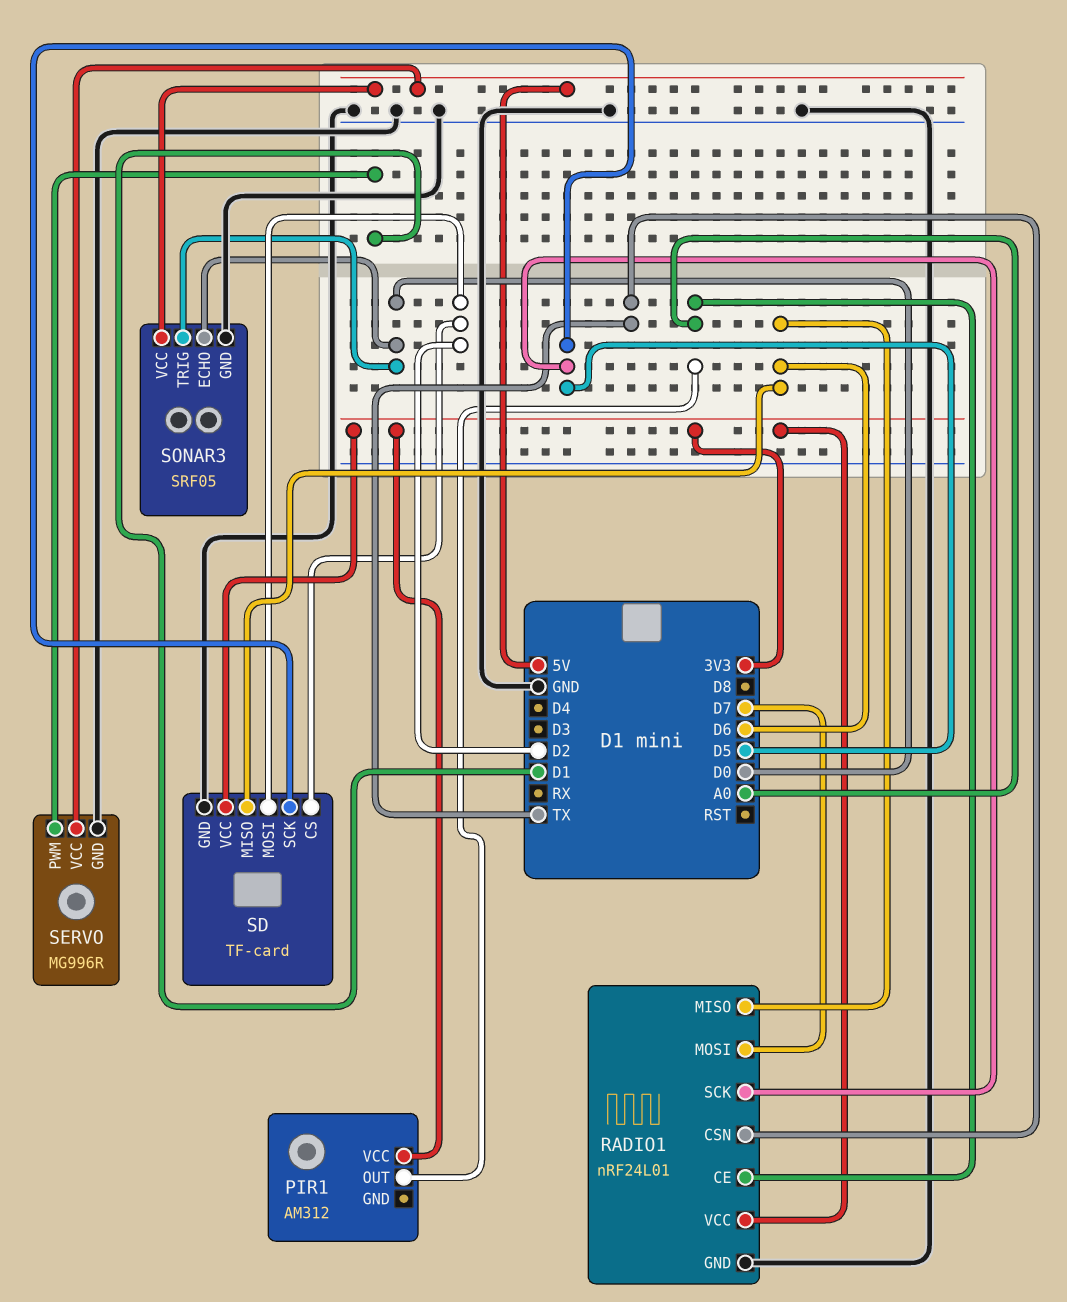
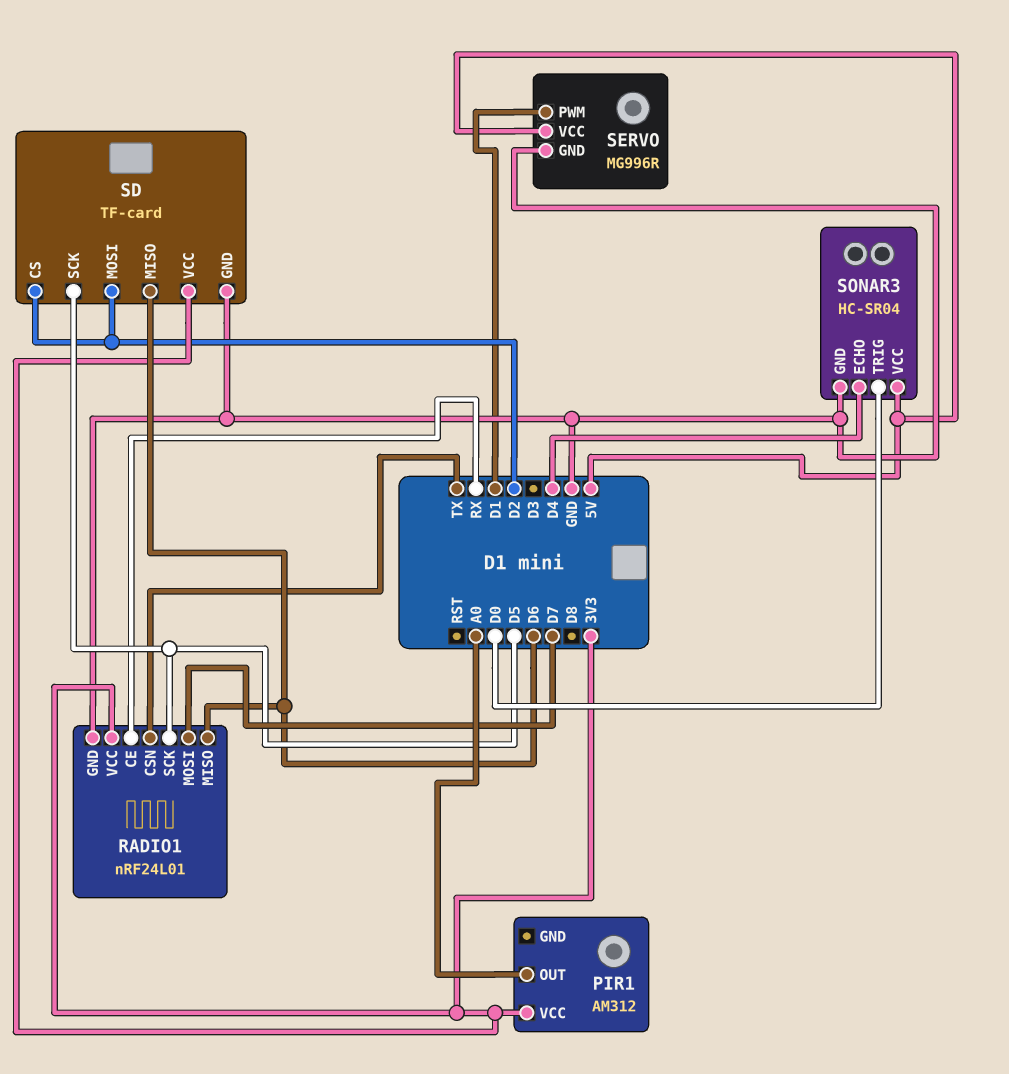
RADIO1 pin CE: A0 -> RX
SONAR3: SRF05 -> HC-SR04
SONAR3 pin ECHO: D0 -> D4

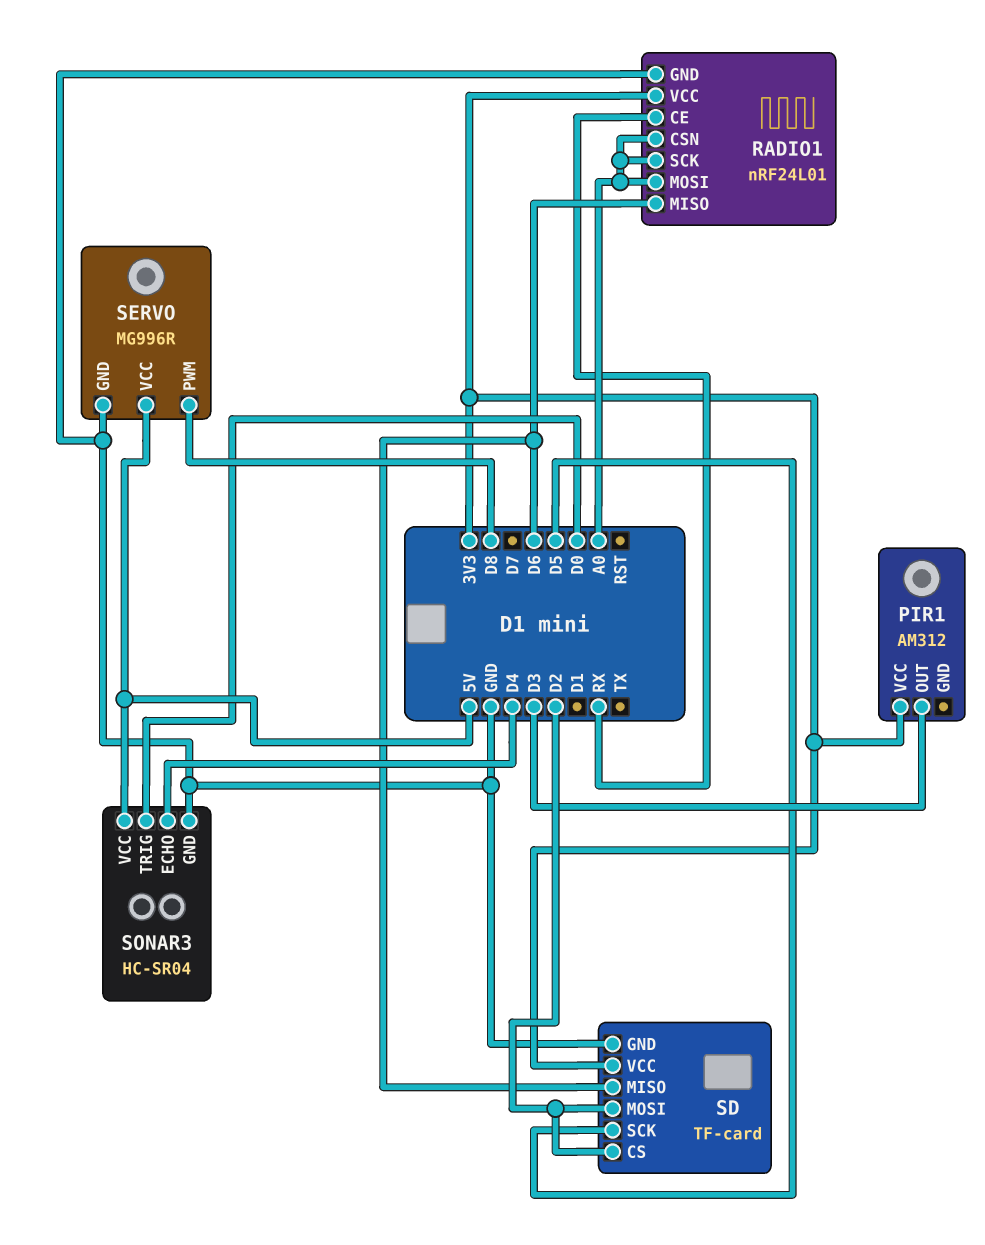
PIR1 pin OUT: A0 -> D3
RADIO1 pin CSN: TX -> A0
RADIO1 pin MOSI: D7 -> A0
RADIO1 pin SCK: D5 -> A0
SERVO pin PWM: D1 -> D8

